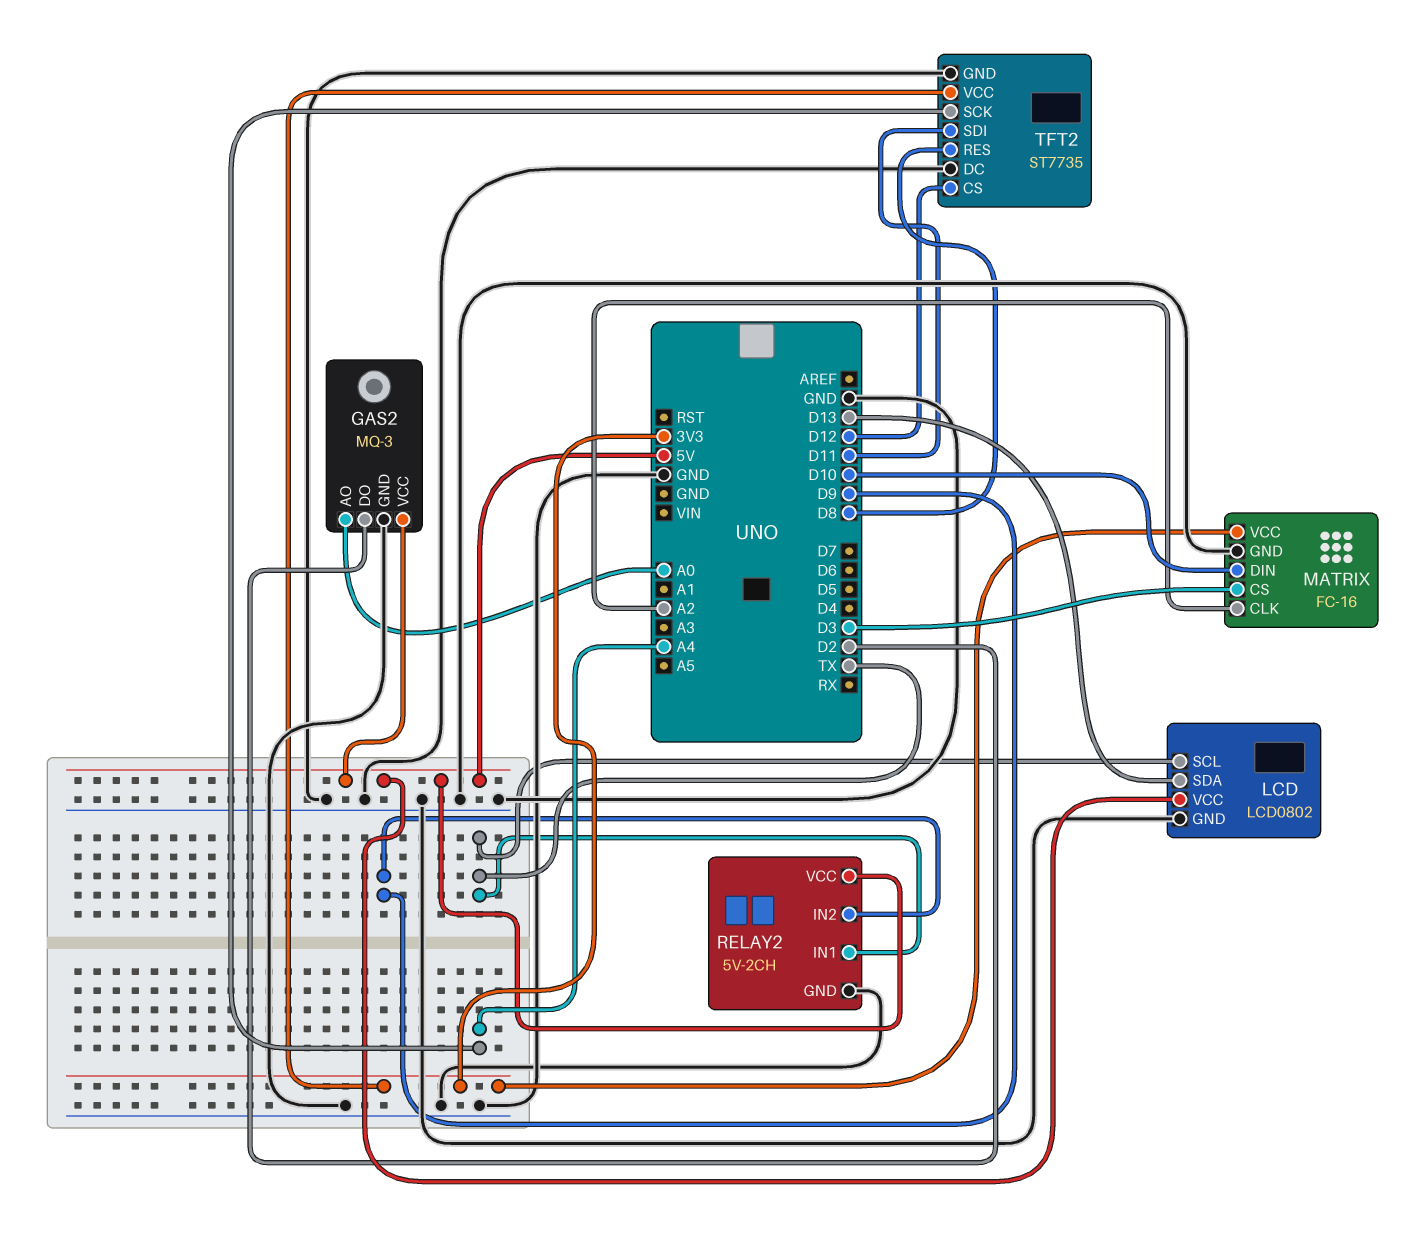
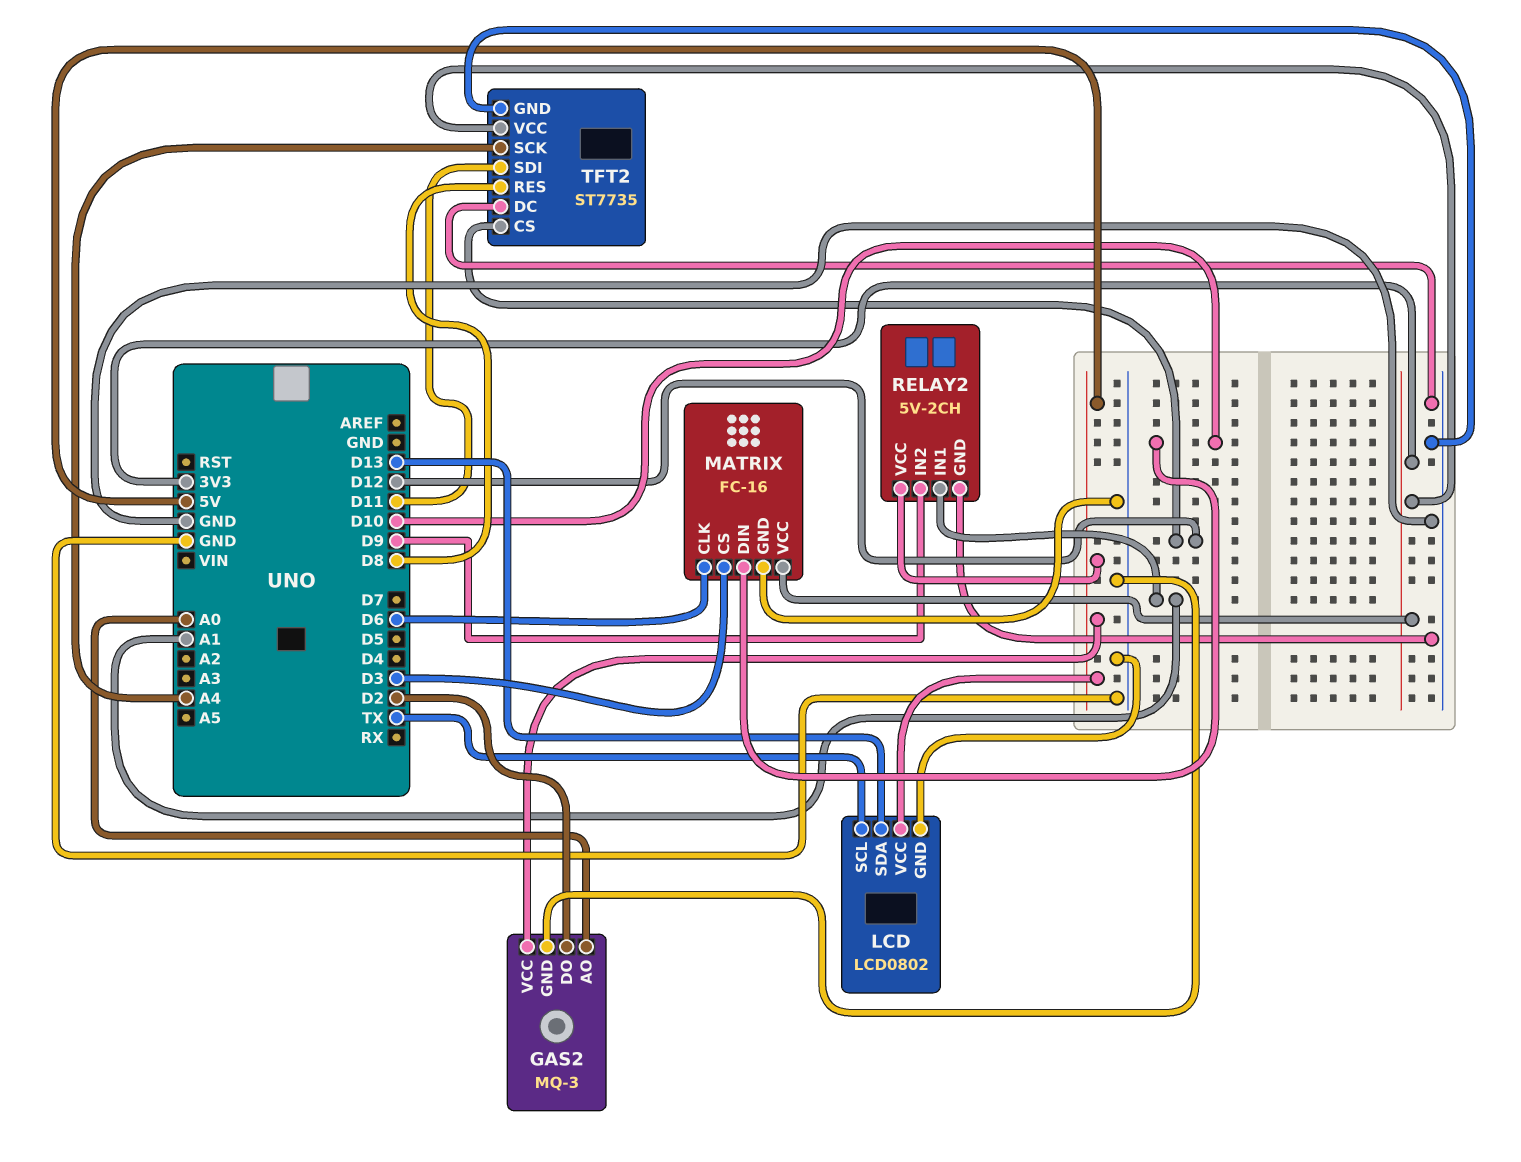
MATRIX pin CLK: A2 -> D6
RELAY2 pin IN1: TX -> A1

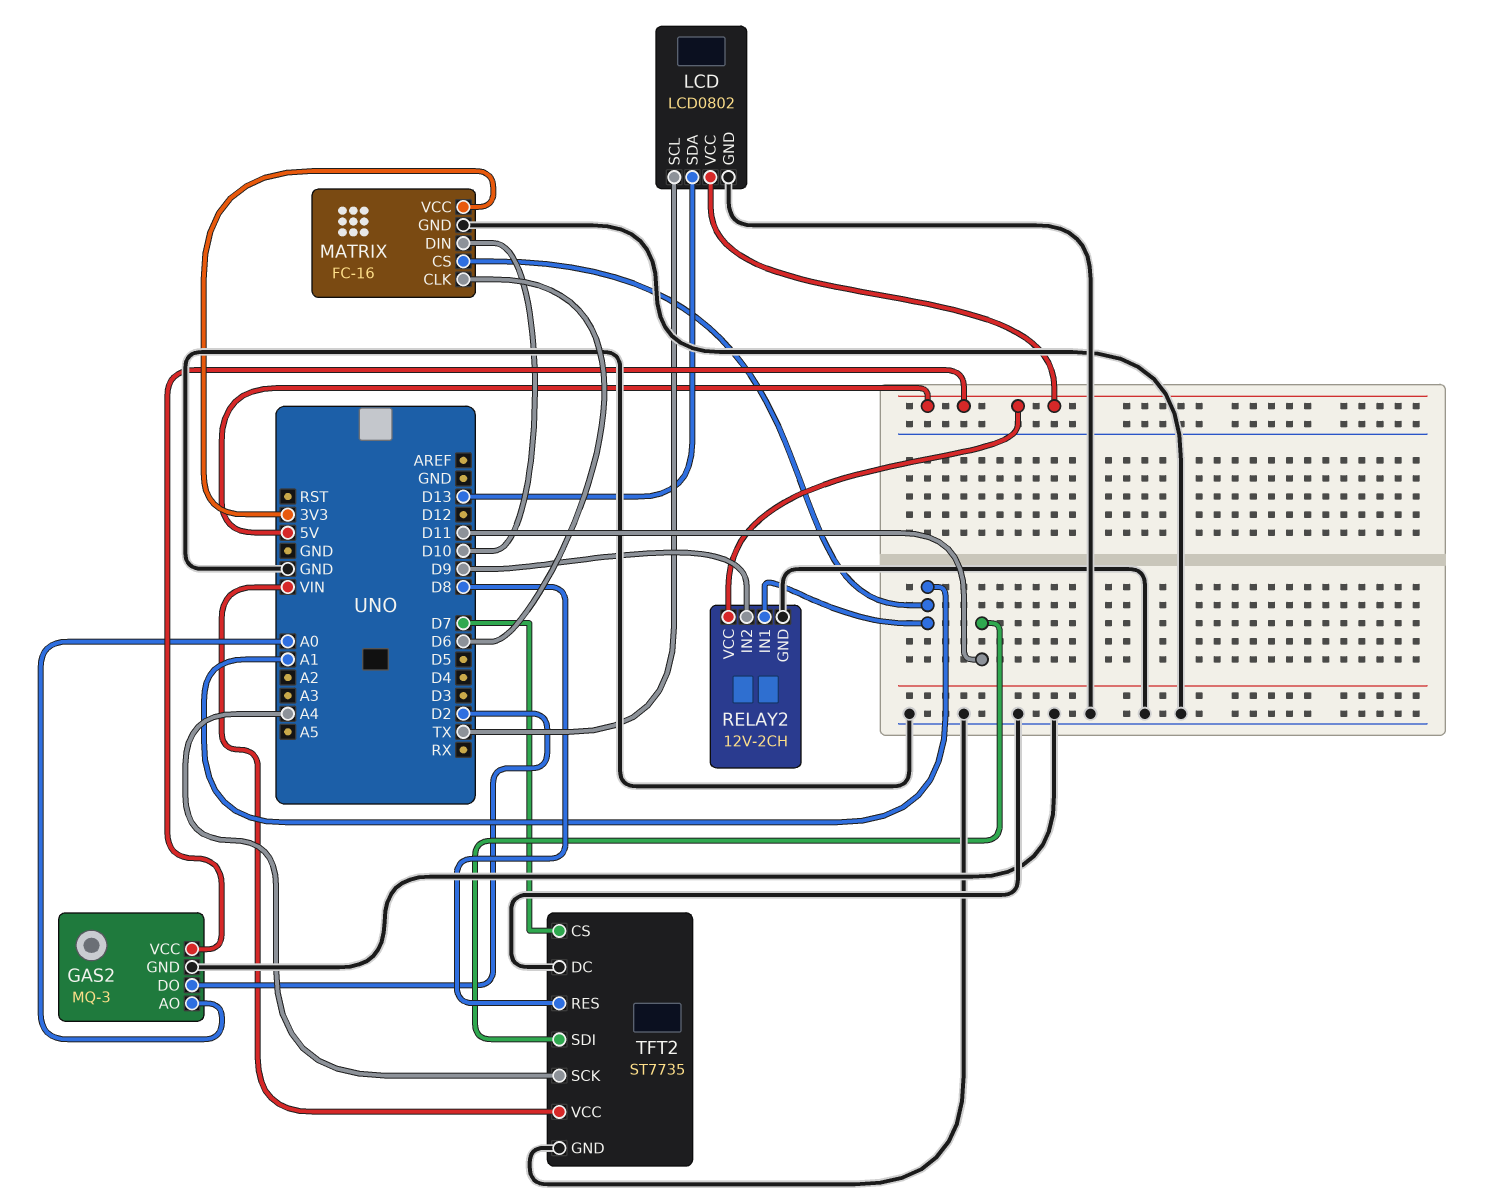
MATRIX pin CS: D3 -> A1
RELAY2: 5V-2CH -> 12V-2CH
TFT2 pin CS: D12 -> D7
TFT2 pin VCC: 3V3 -> VIN

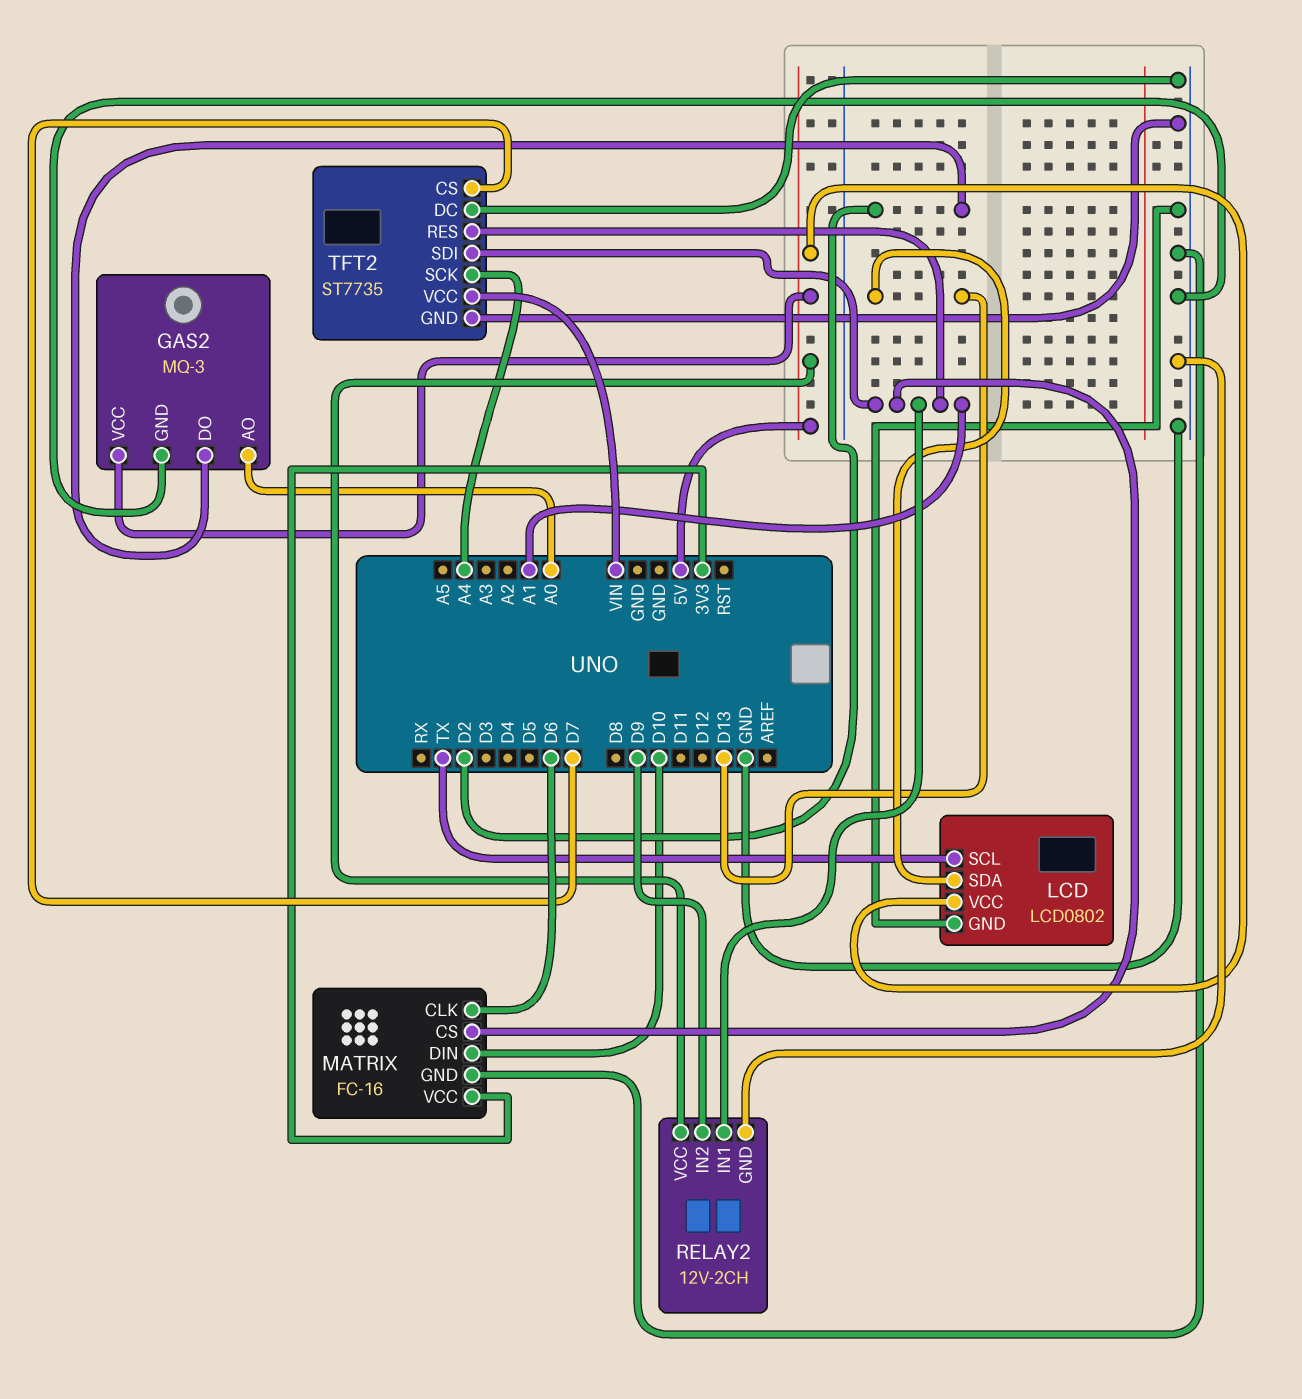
TFT2 pin RES: D8 -> A1
TFT2 pin SDI: D11 -> A1

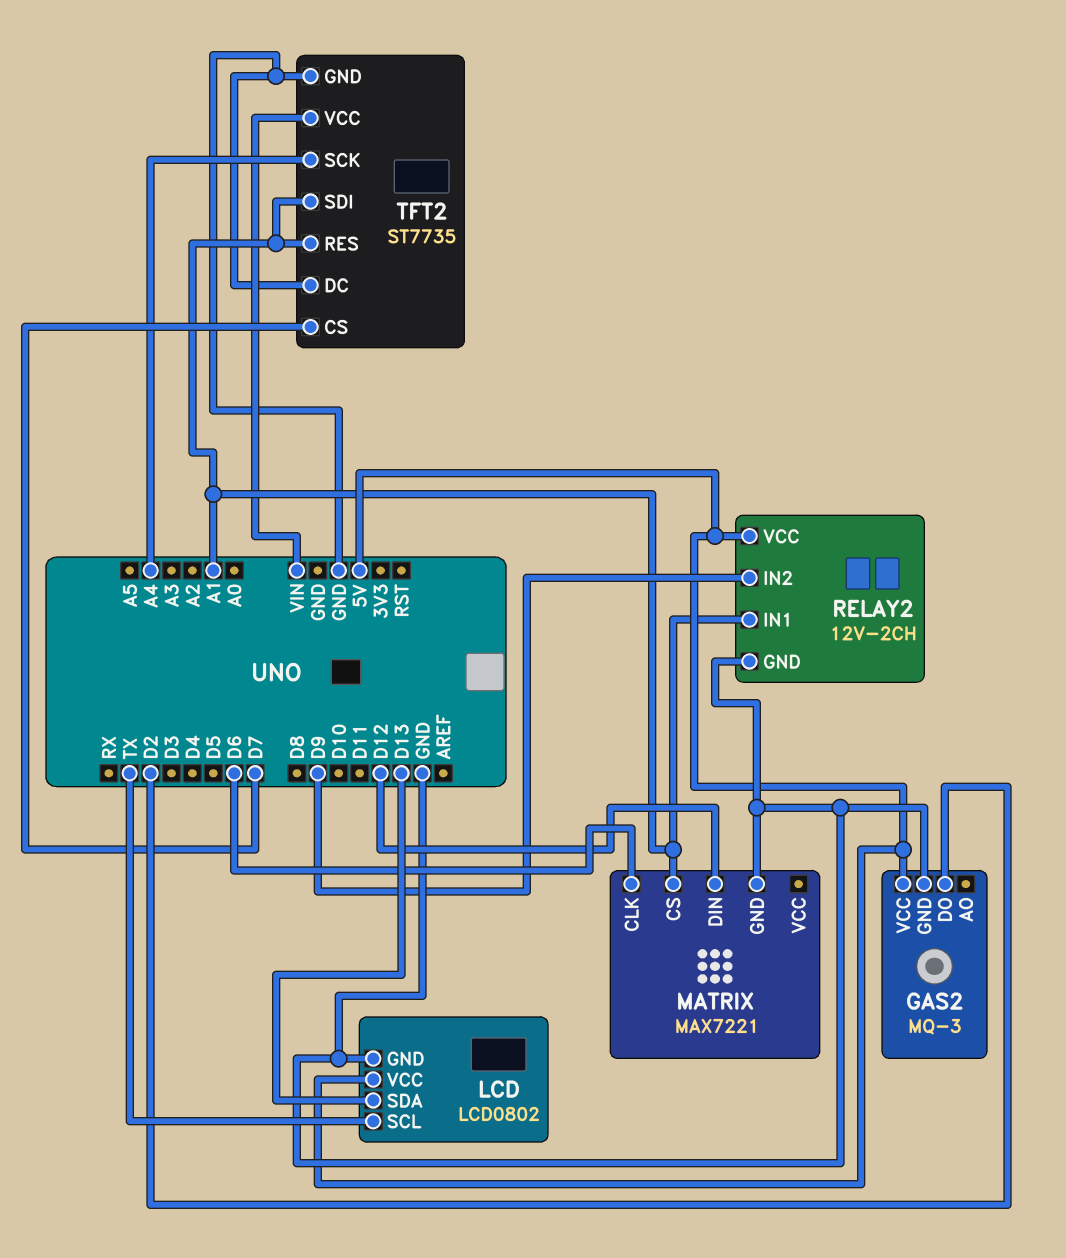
GAS2 pin AO: A0 -> none
MATRIX: FC-16 -> MAX7221
MATRIX pin DIN: D10 -> D12
MATRIX pin VCC: 3V3 -> none

